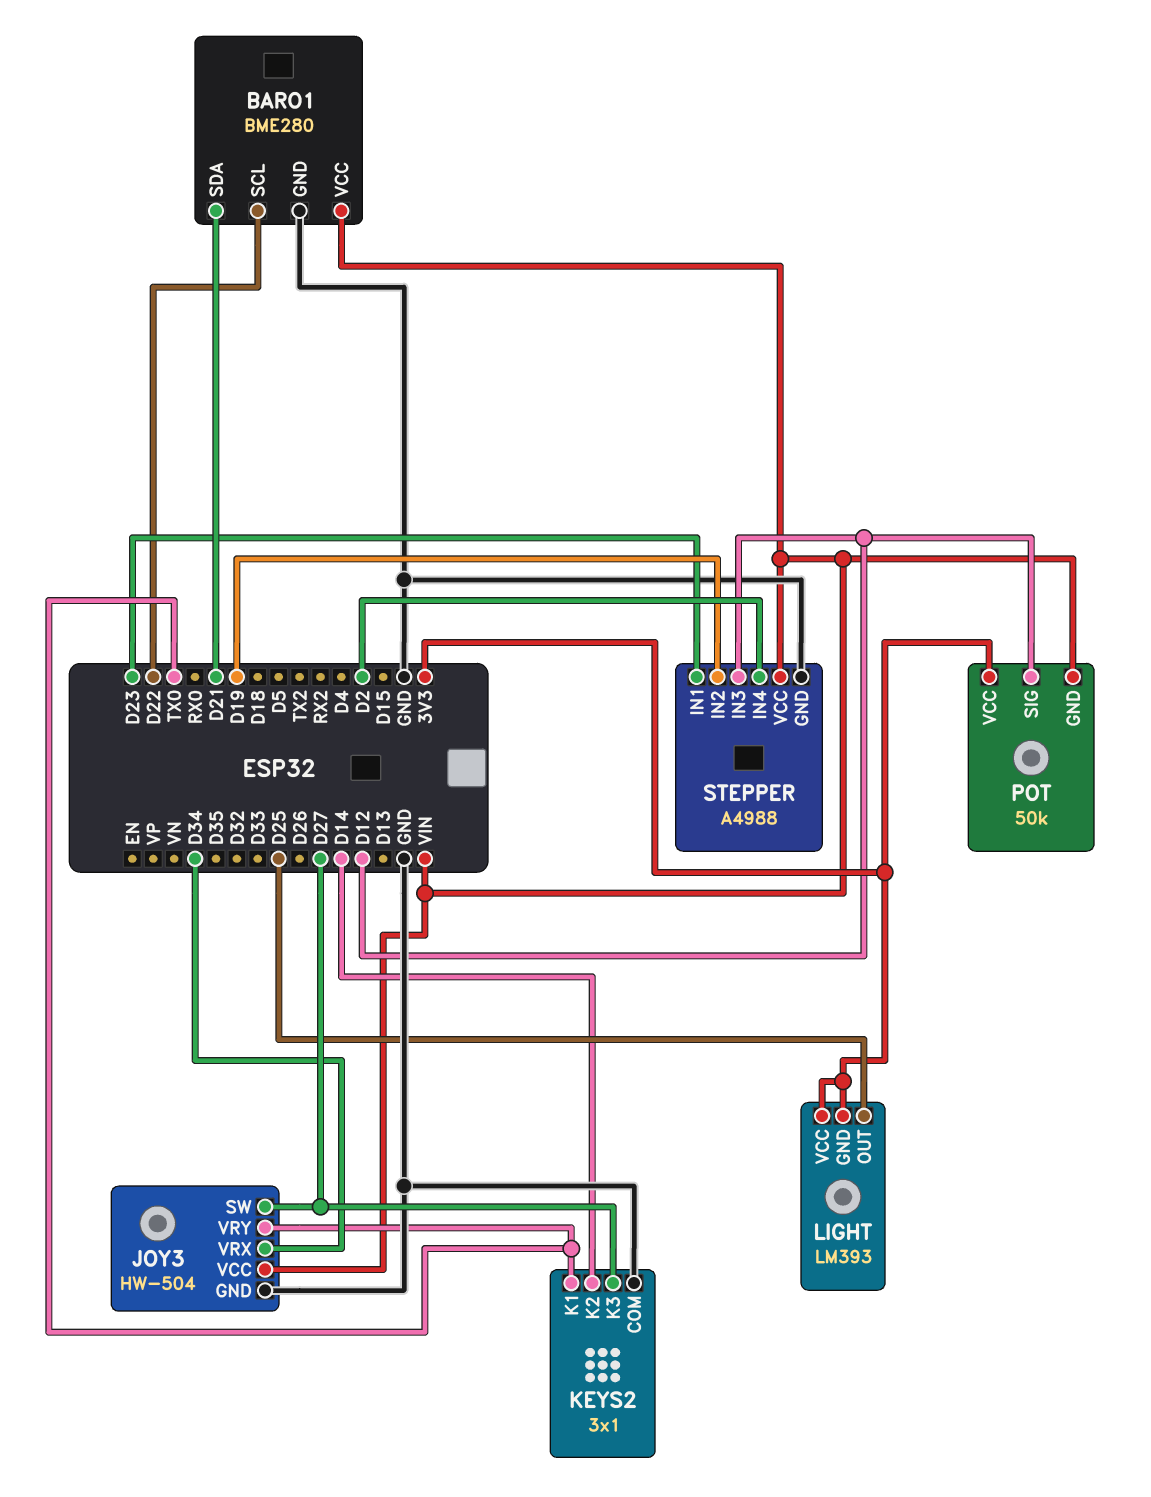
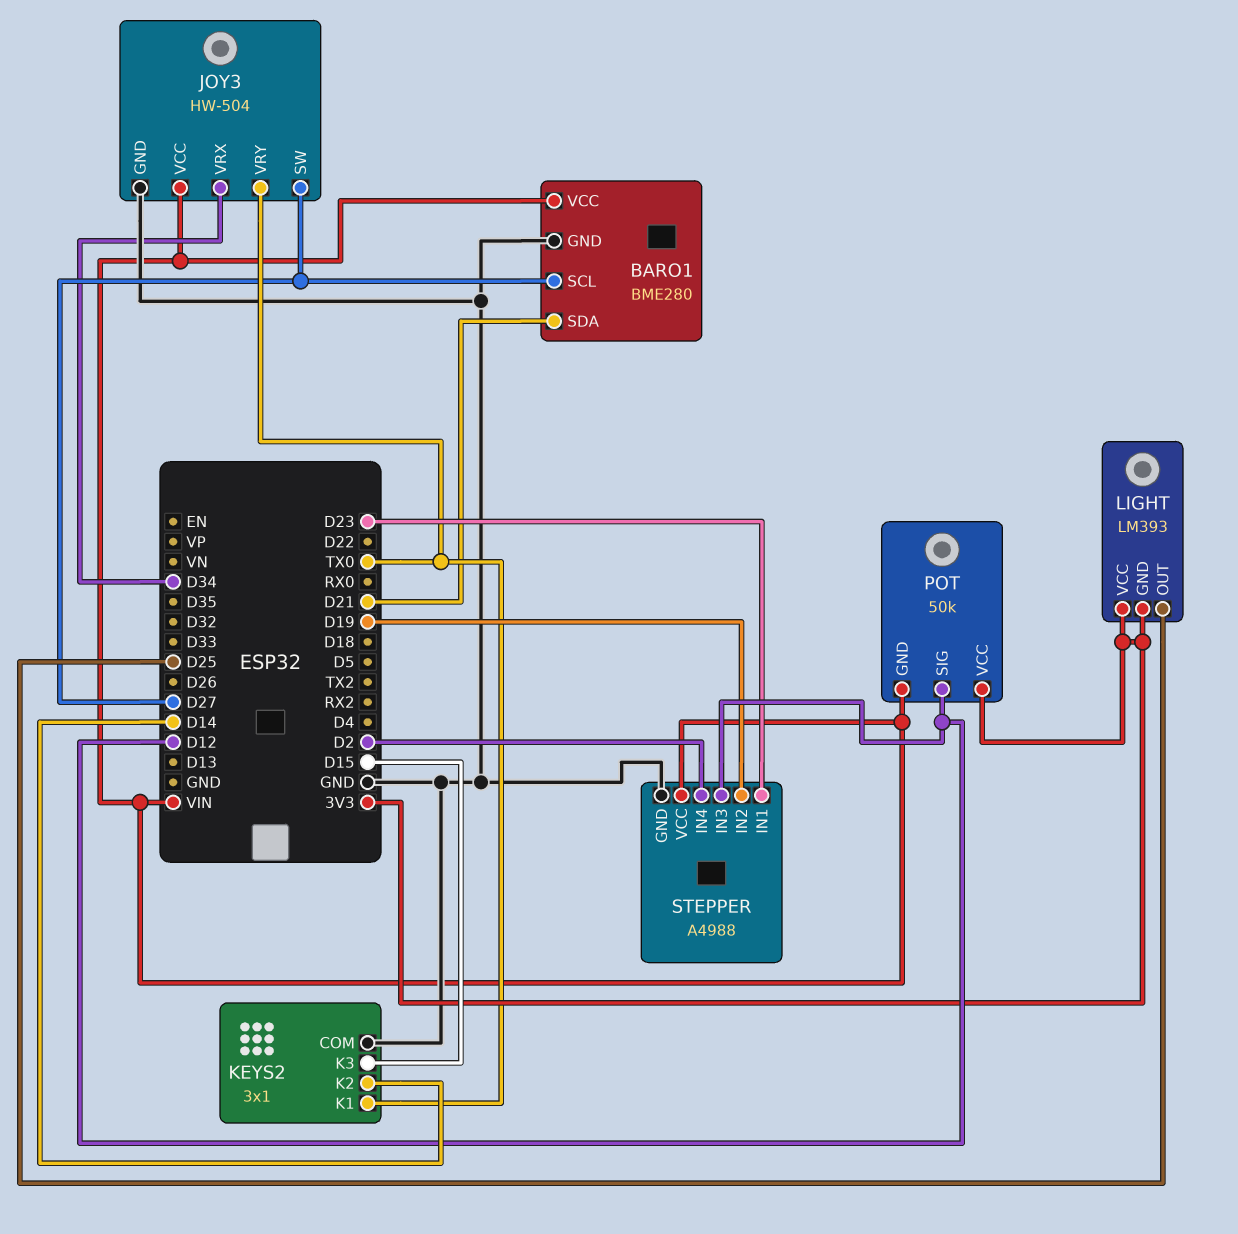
BARO1 pin SCL: D22 -> D27
KEYS2 pin K3: D27 -> D15

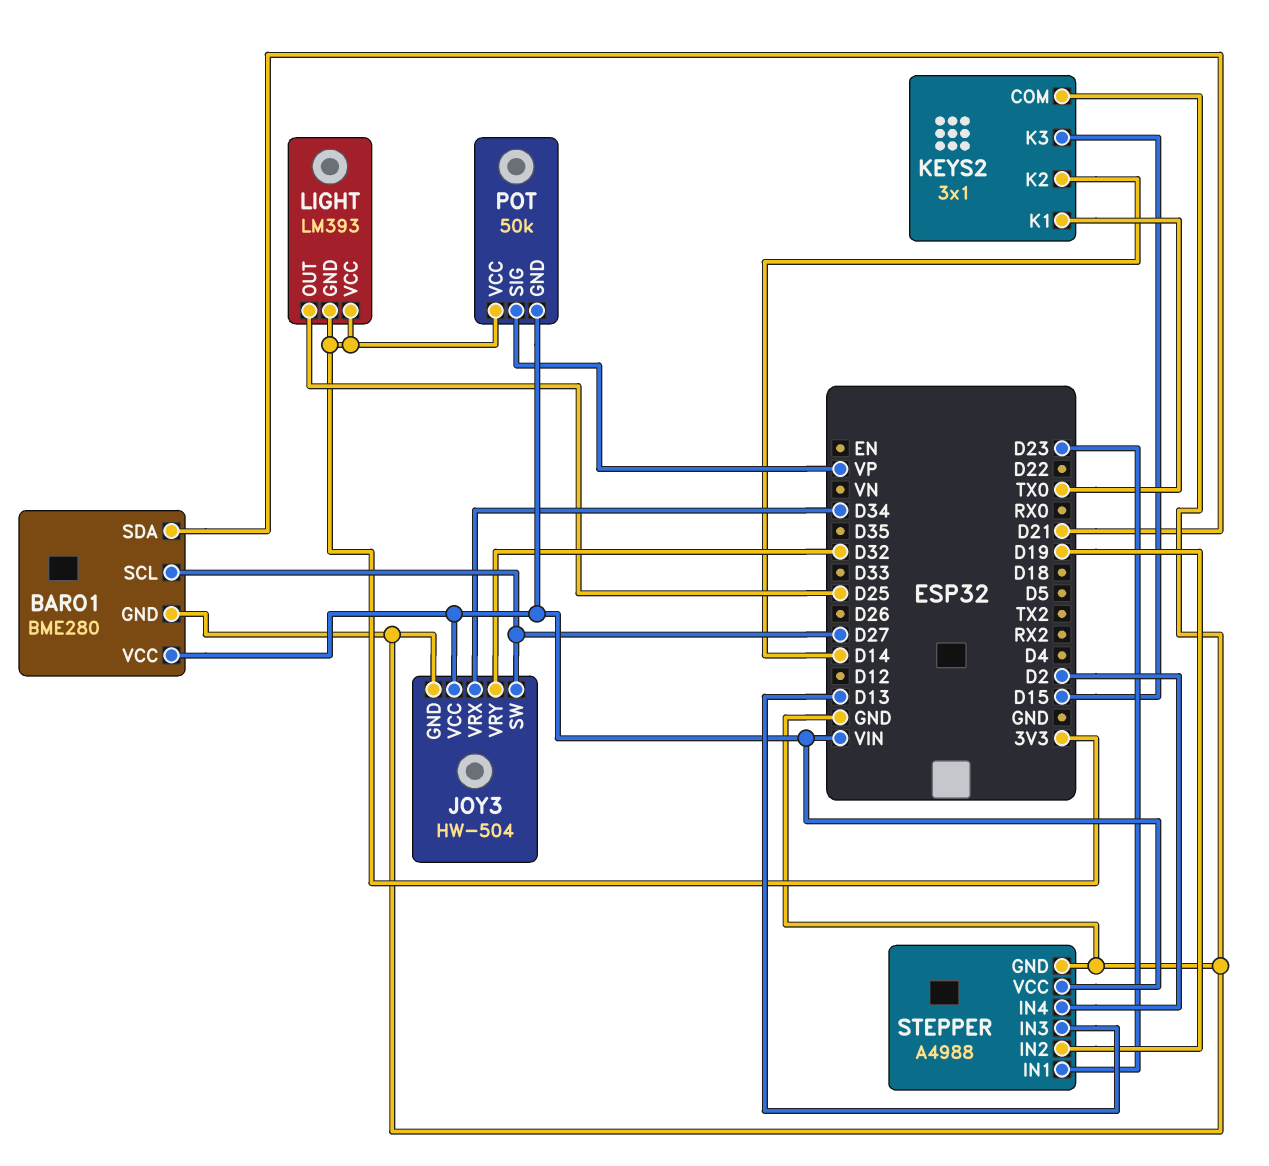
JOY3 pin VRY: TX0 -> D32
POT pin SIG: D12 -> VP
STEPPER pin IN3: D12 -> D13

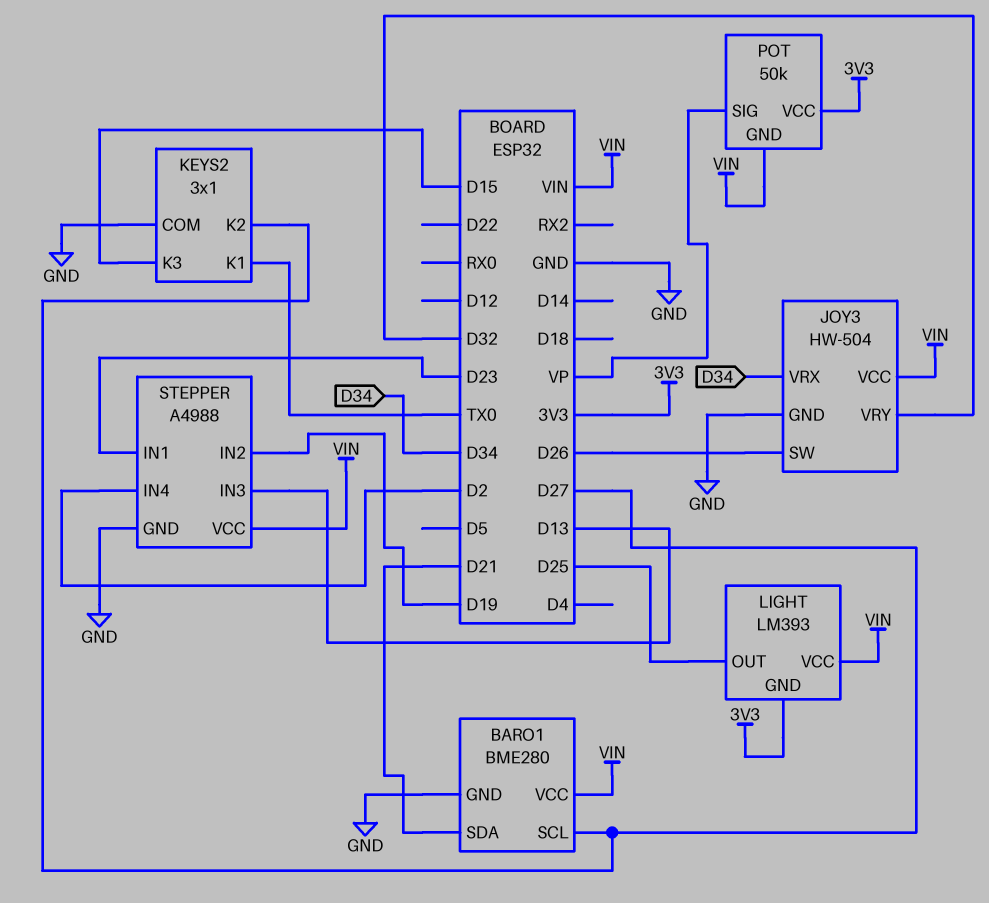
JOY3 pin SW: D27 -> D26
KEYS2 pin K2: D14 -> D27
LIGHT pin VCC: 3V3 -> VIN

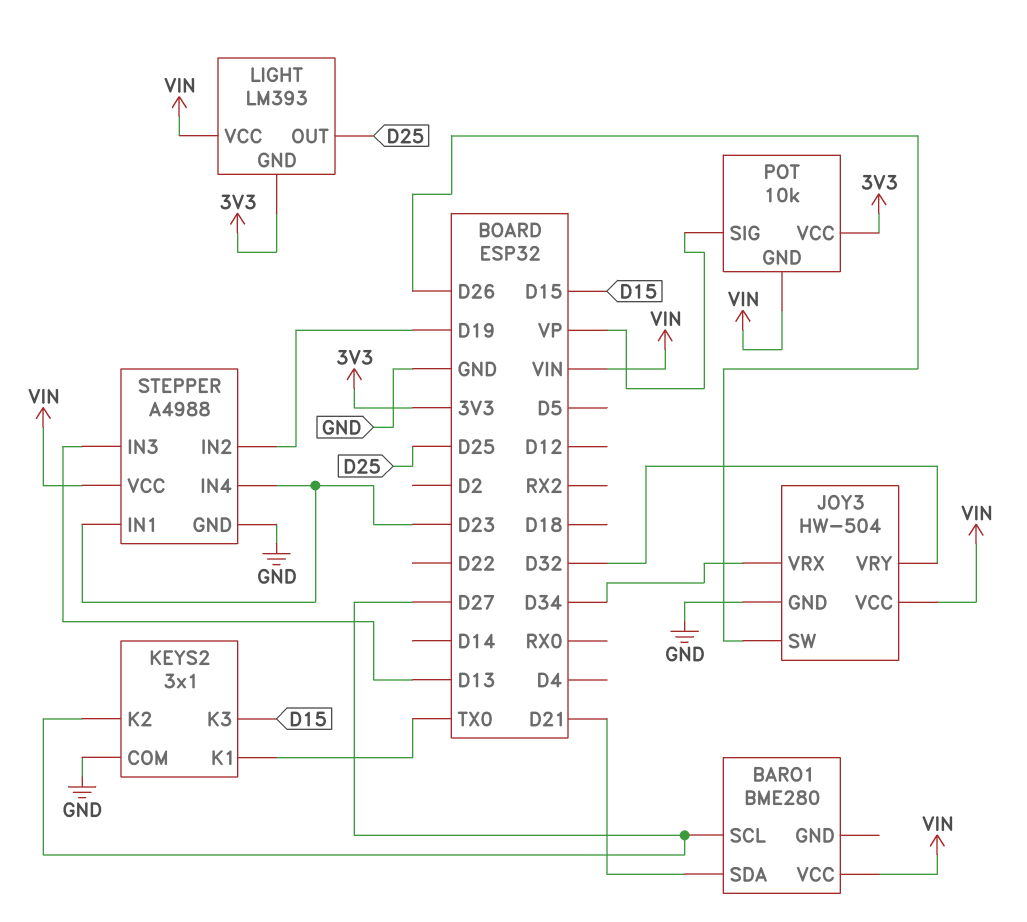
BARO1 pin GND: GND -> none
POT: 50k -> 10k
STEPPER pin IN4: D2 -> D23

